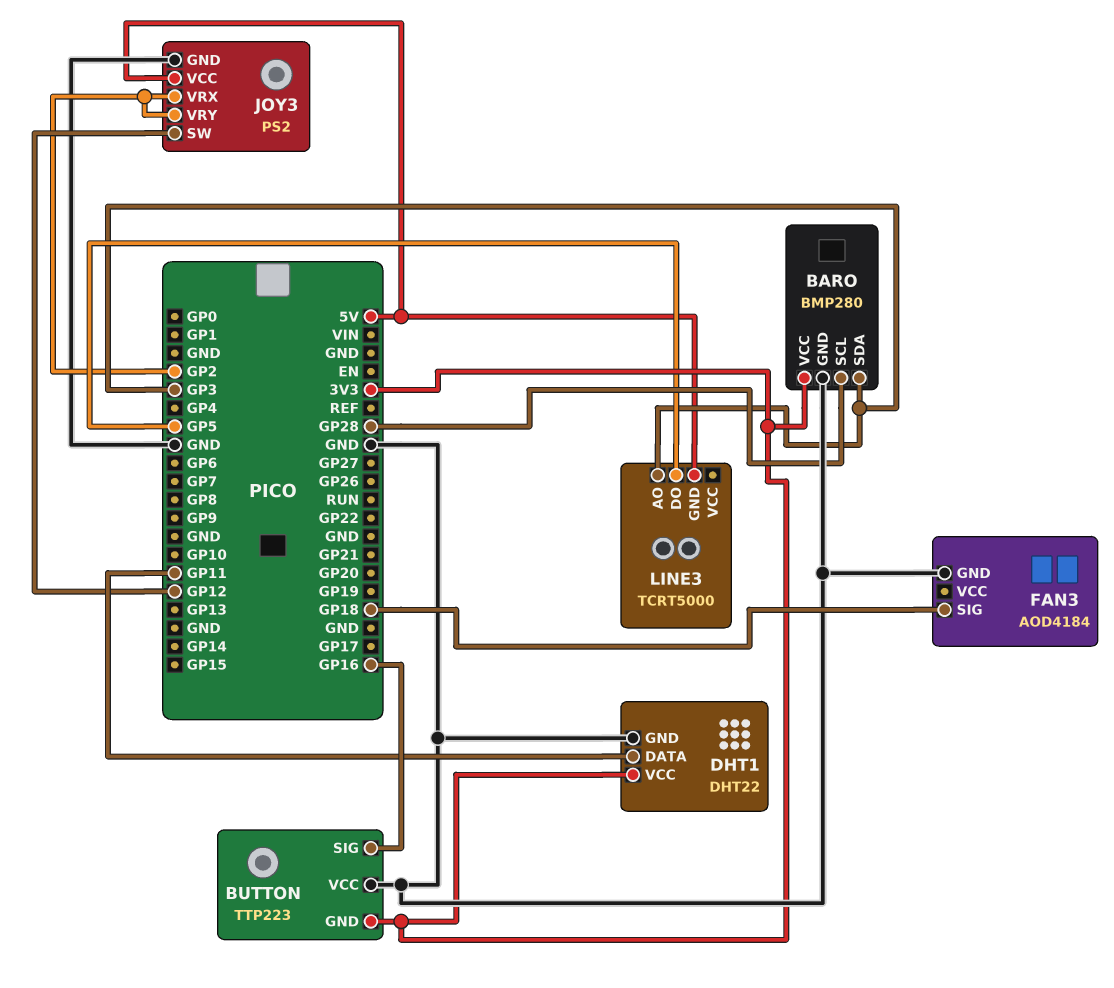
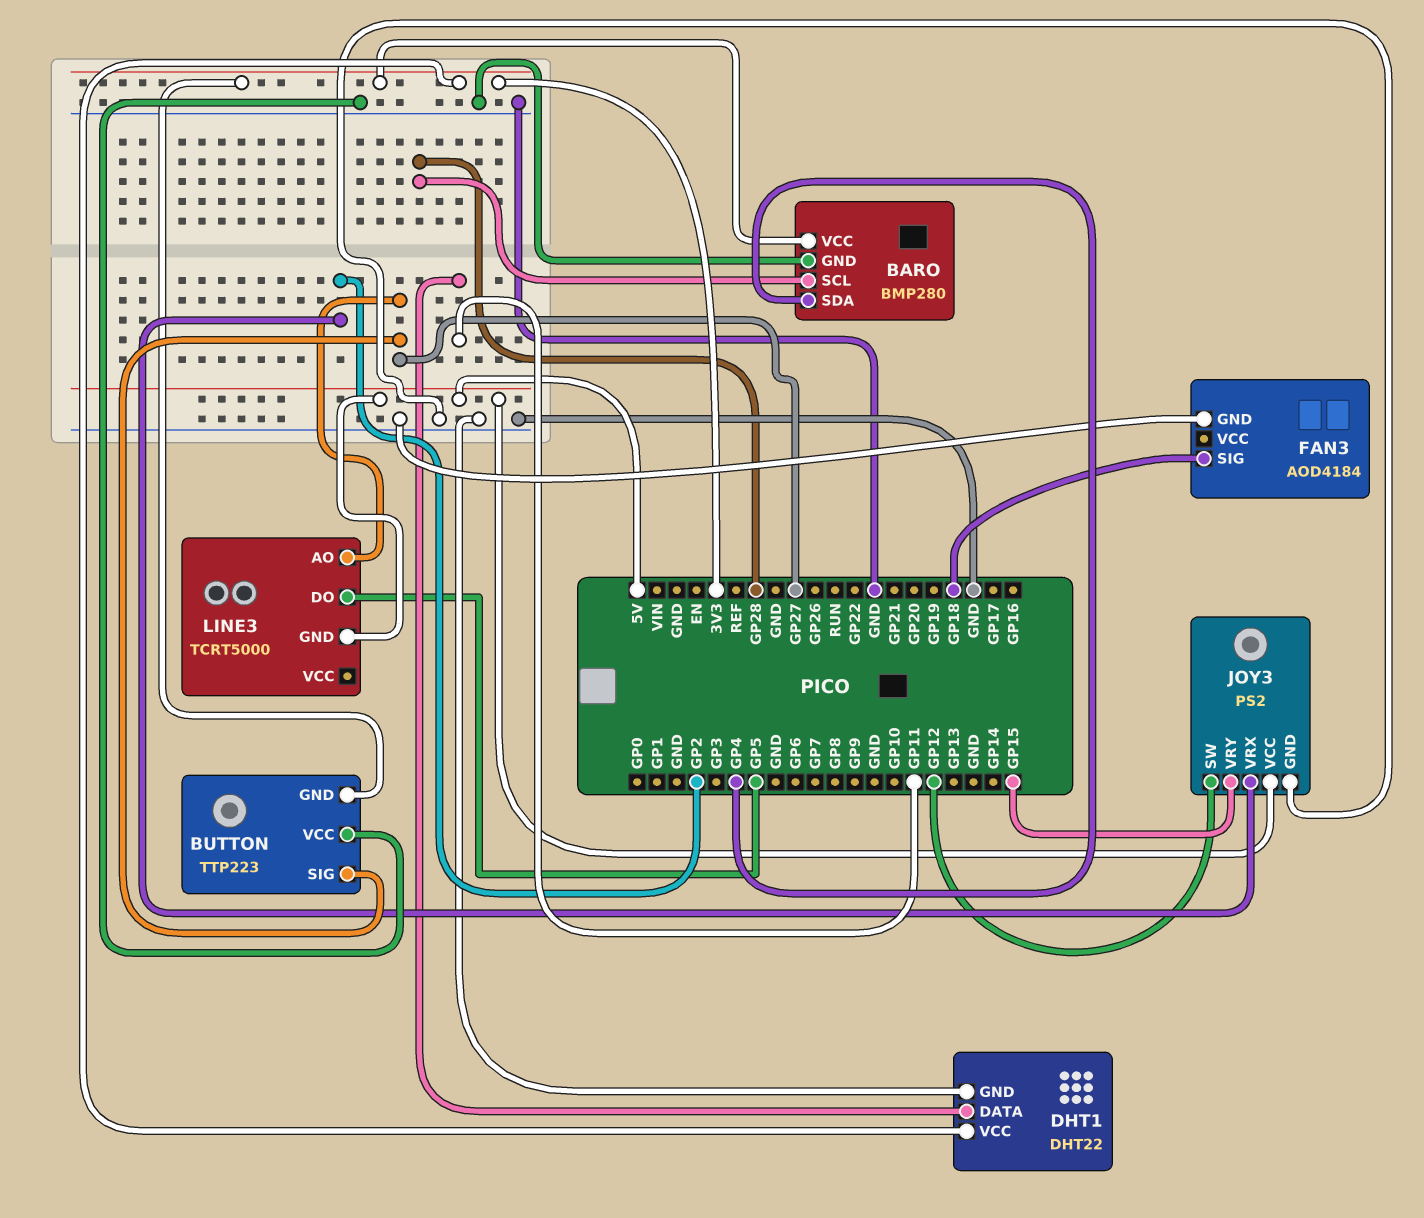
BARO pin SDA: GP3 -> GP4
BUTTON pin SIG: GP16 -> GP27
JOY3 pin VRY: GP2 -> GP15
LINE3 pin AO: GP3 -> GP27

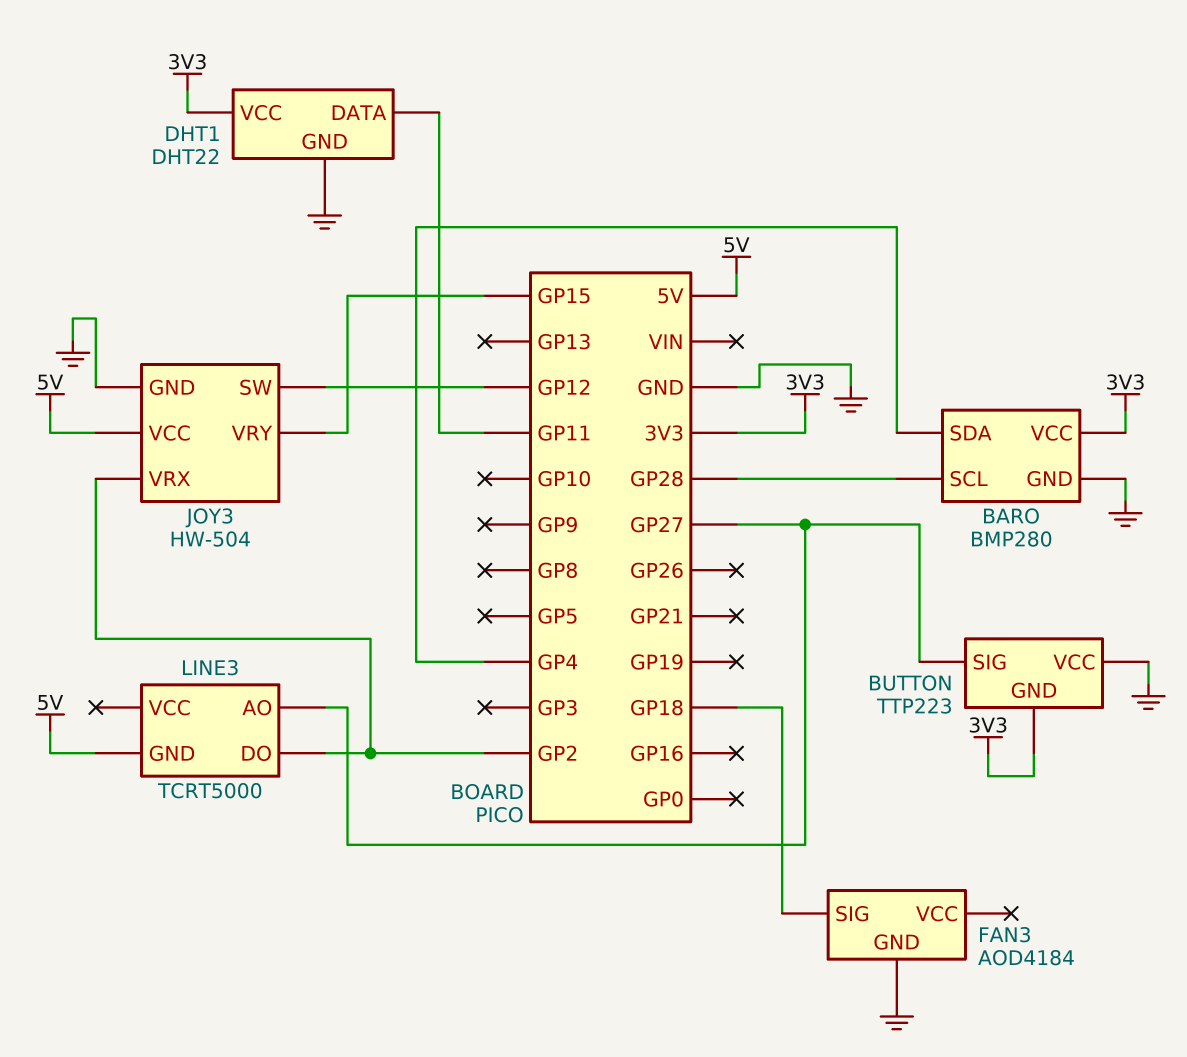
JOY3: PS2 -> HW-504
LINE3 pin DO: GP5 -> GP2

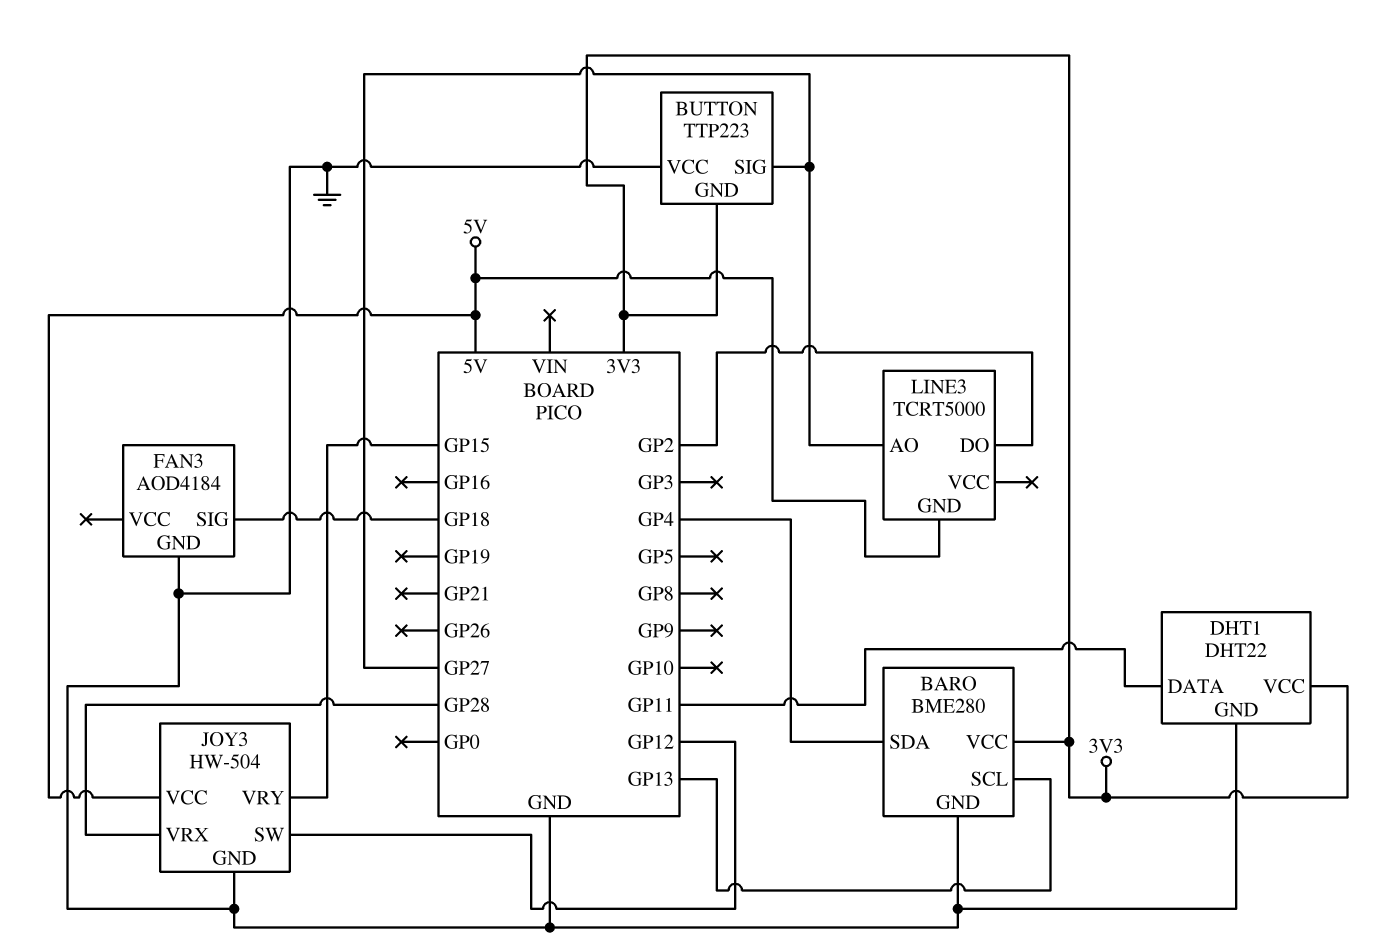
BARO: BMP280 -> BME280
BARO pin SCL: GP28 -> GP13
JOY3 pin VRX: GP2 -> GP28

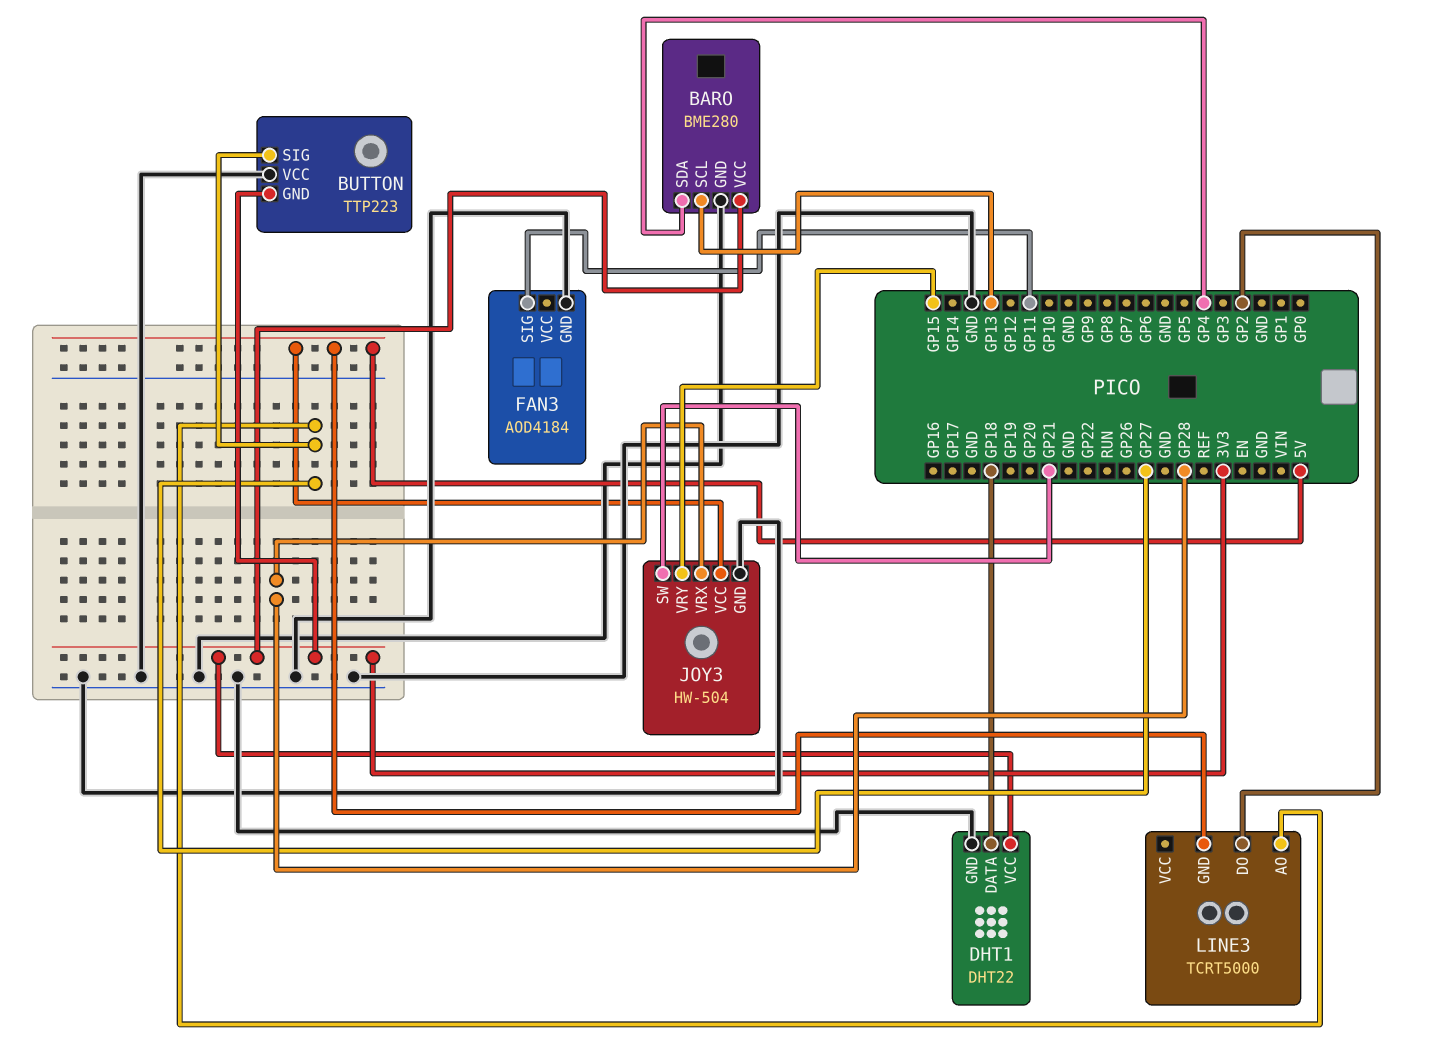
DHT1 pin DATA: GP11 -> GP18
FAN3 pin SIG: GP18 -> GP11
JOY3 pin SW: GP12 -> GP21

